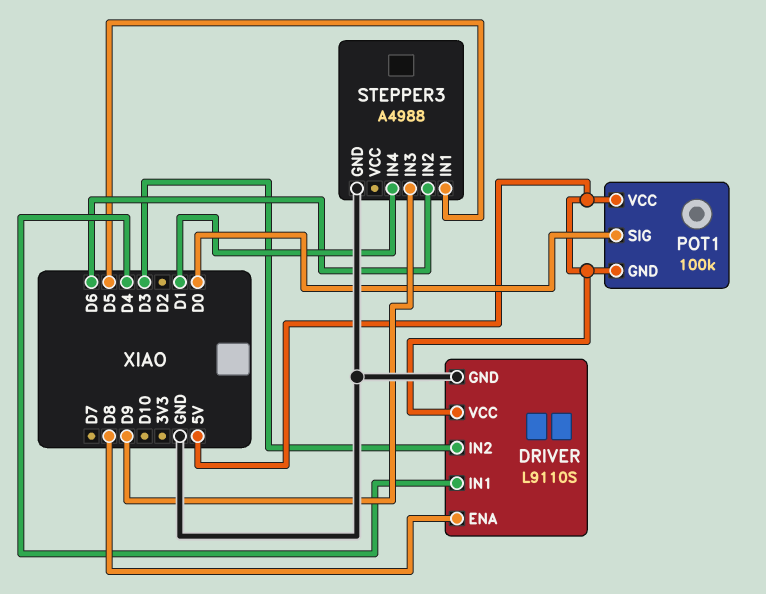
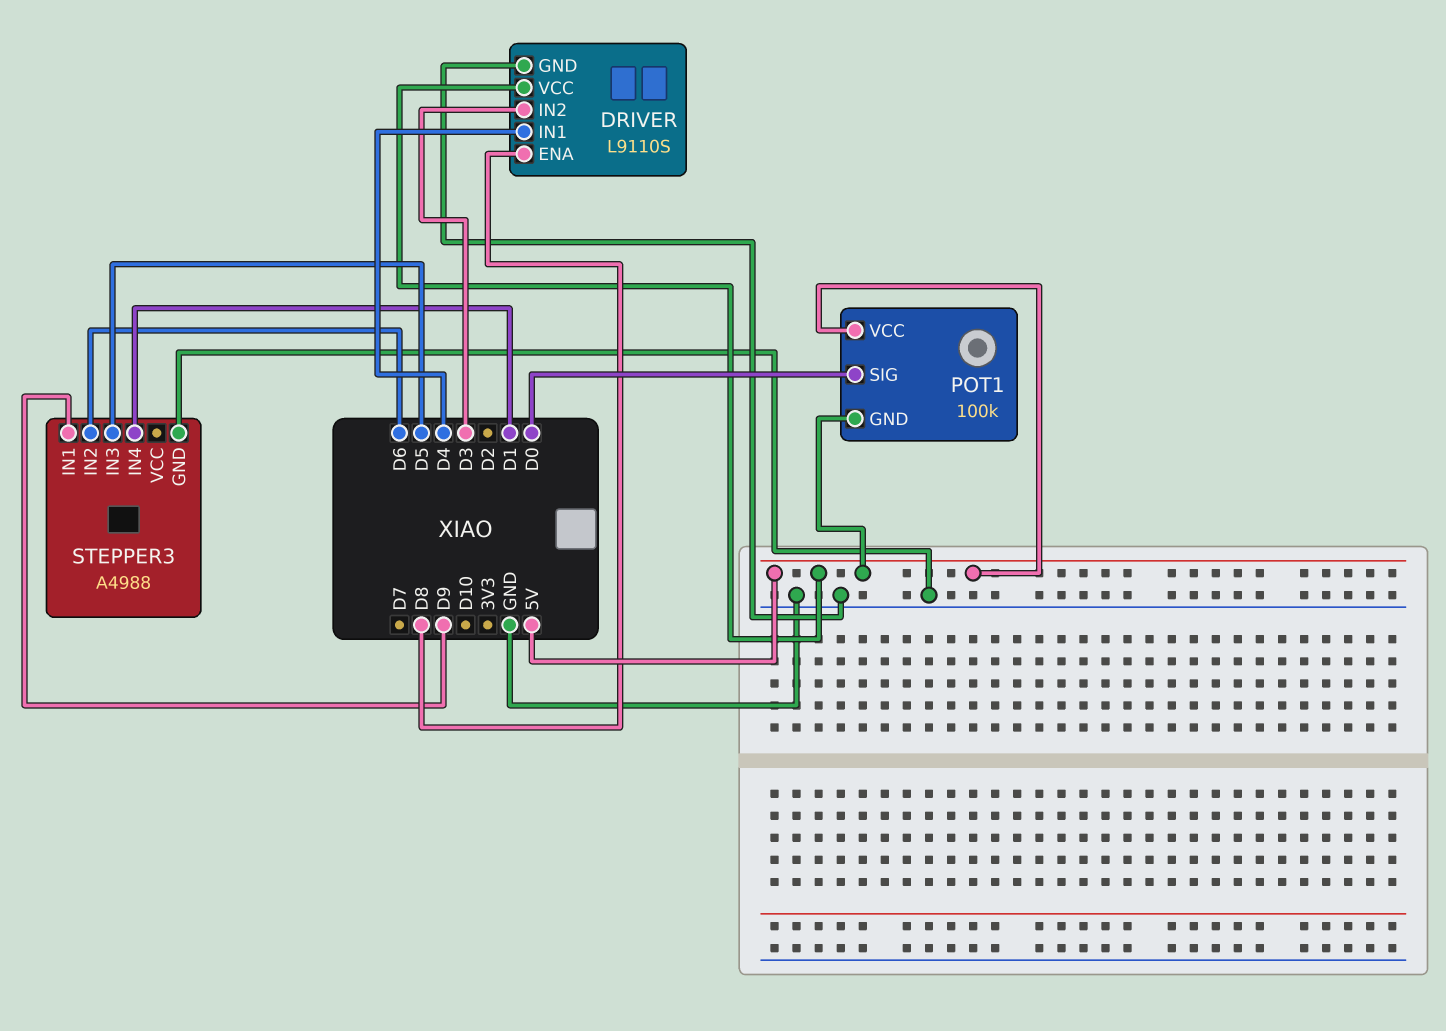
STEPPER3 pin IN1: D5 -> D9
STEPPER3 pin IN3: D9 -> D5

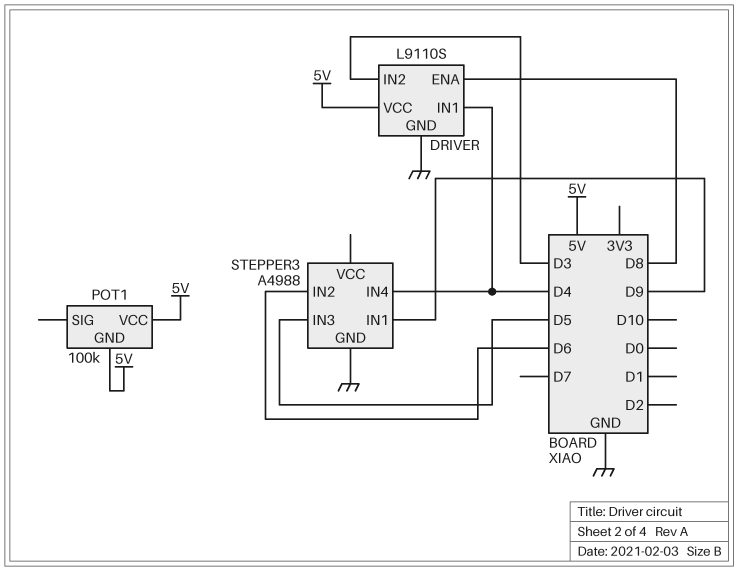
POT1 pin SIG: D0 -> none
STEPPER3 pin IN4: D1 -> D4

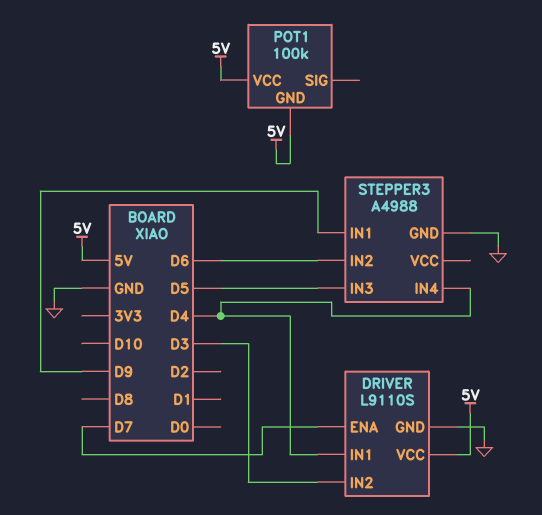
DRIVER pin ENA: D8 -> D7

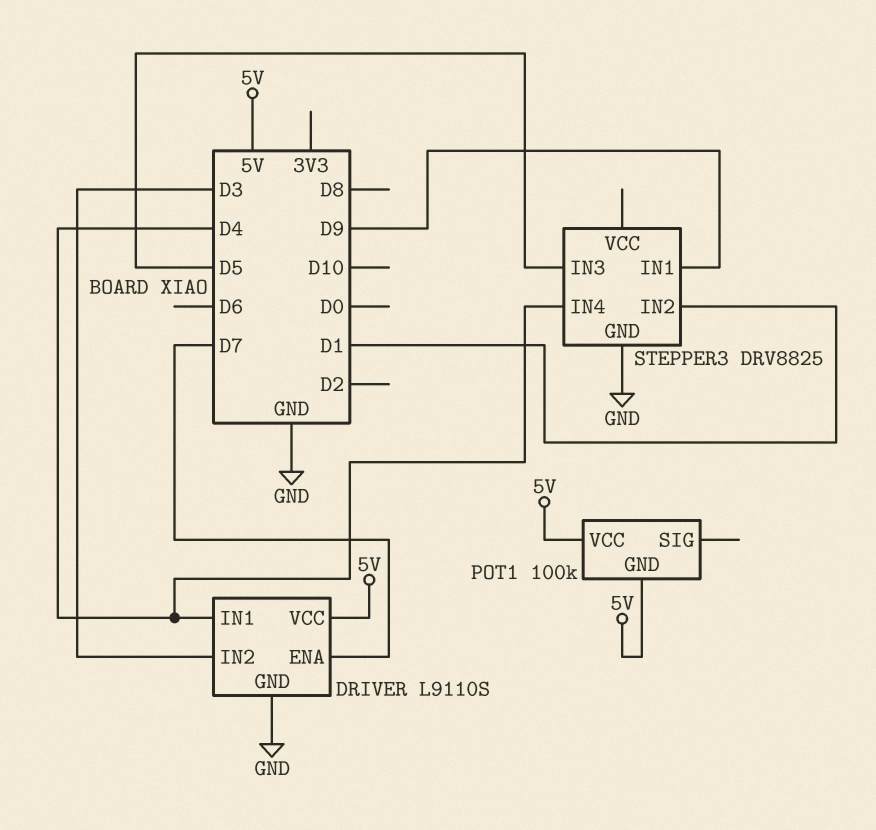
STEPPER3: A4988 -> DRV8825
STEPPER3 pin IN2: D6 -> D1

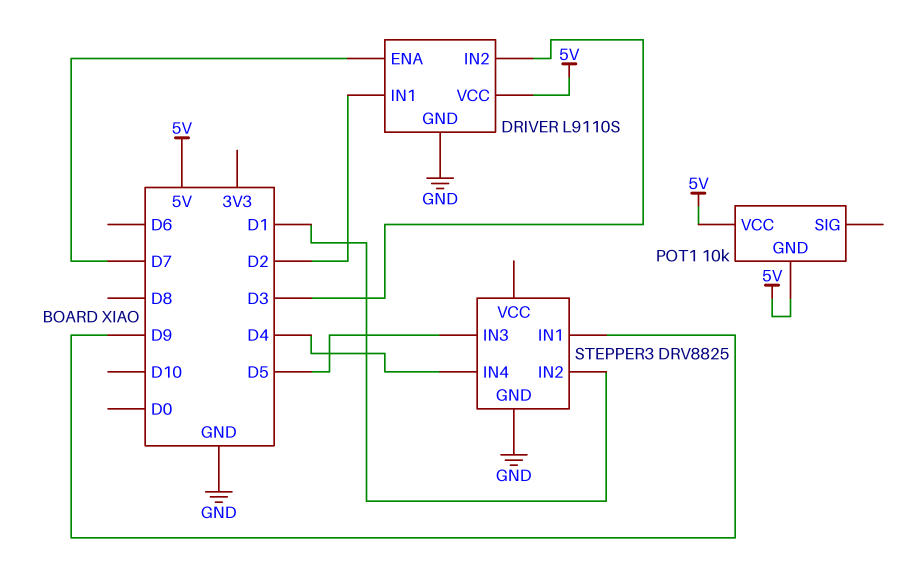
DRIVER pin IN1: D4 -> D2
POT1: 100k -> 10k

